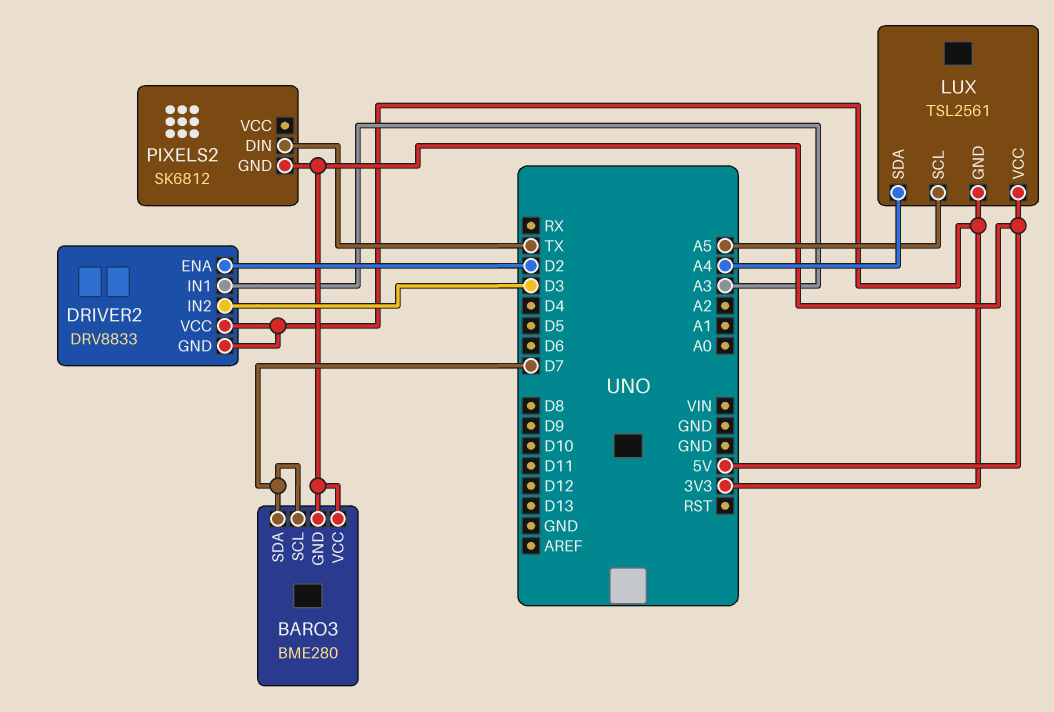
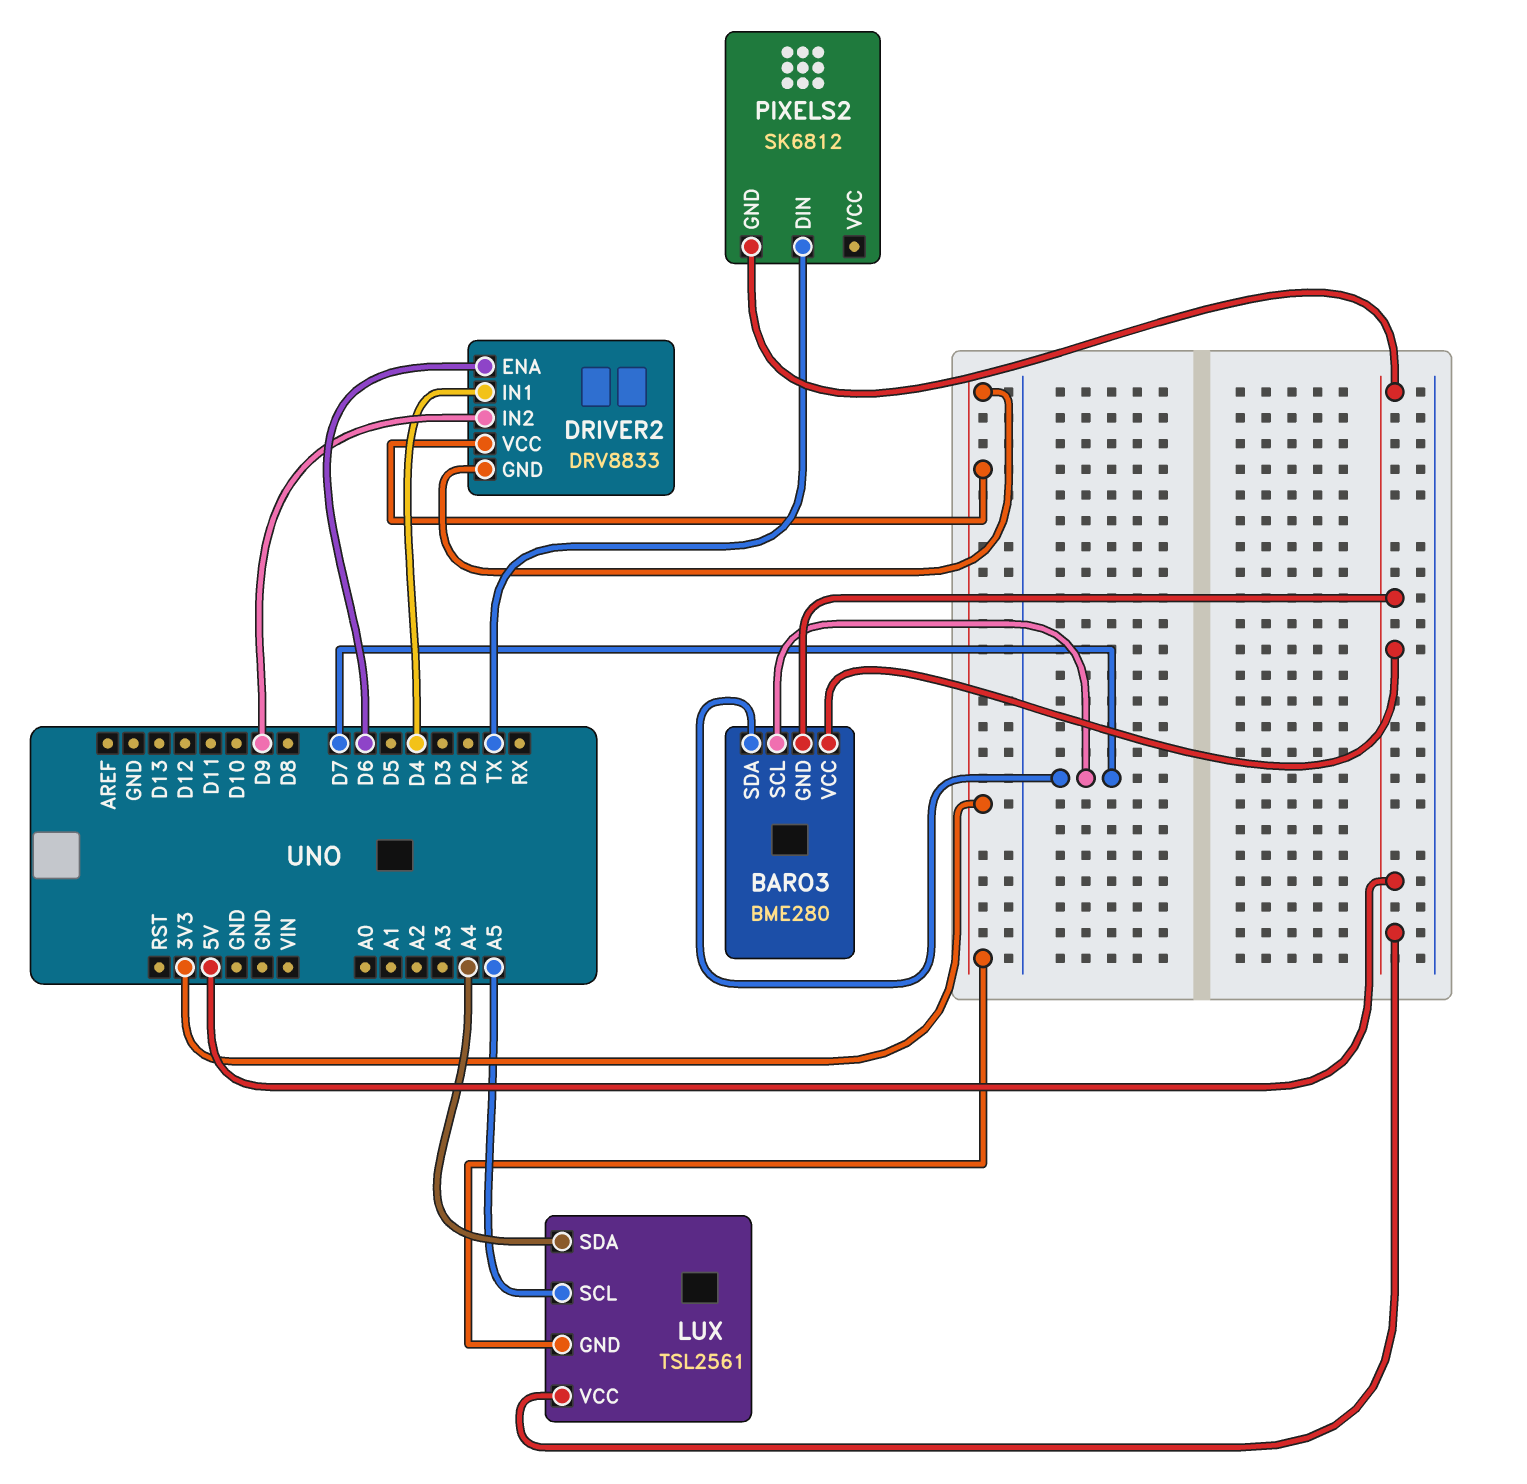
DRIVER2 pin ENA: D2 -> D6
DRIVER2 pin IN1: A3 -> D4
DRIVER2 pin IN2: D3 -> D9

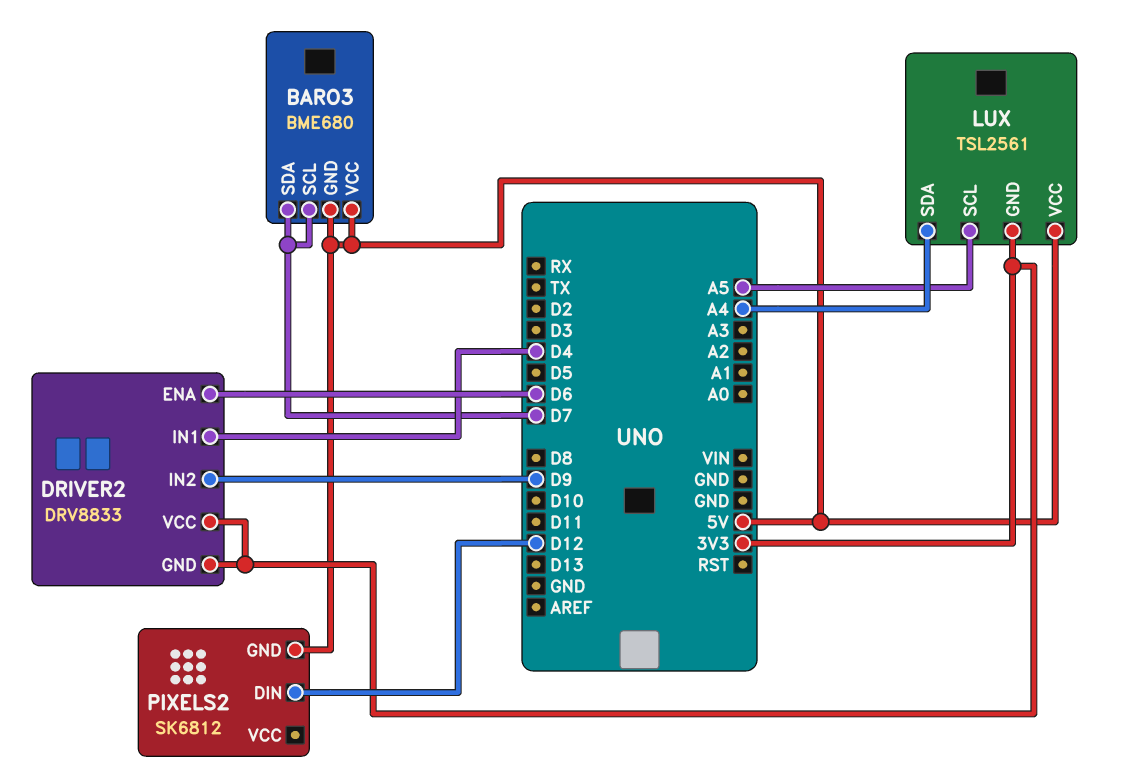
BARO3: BME280 -> BME680
PIXELS2 pin DIN: TX -> D12

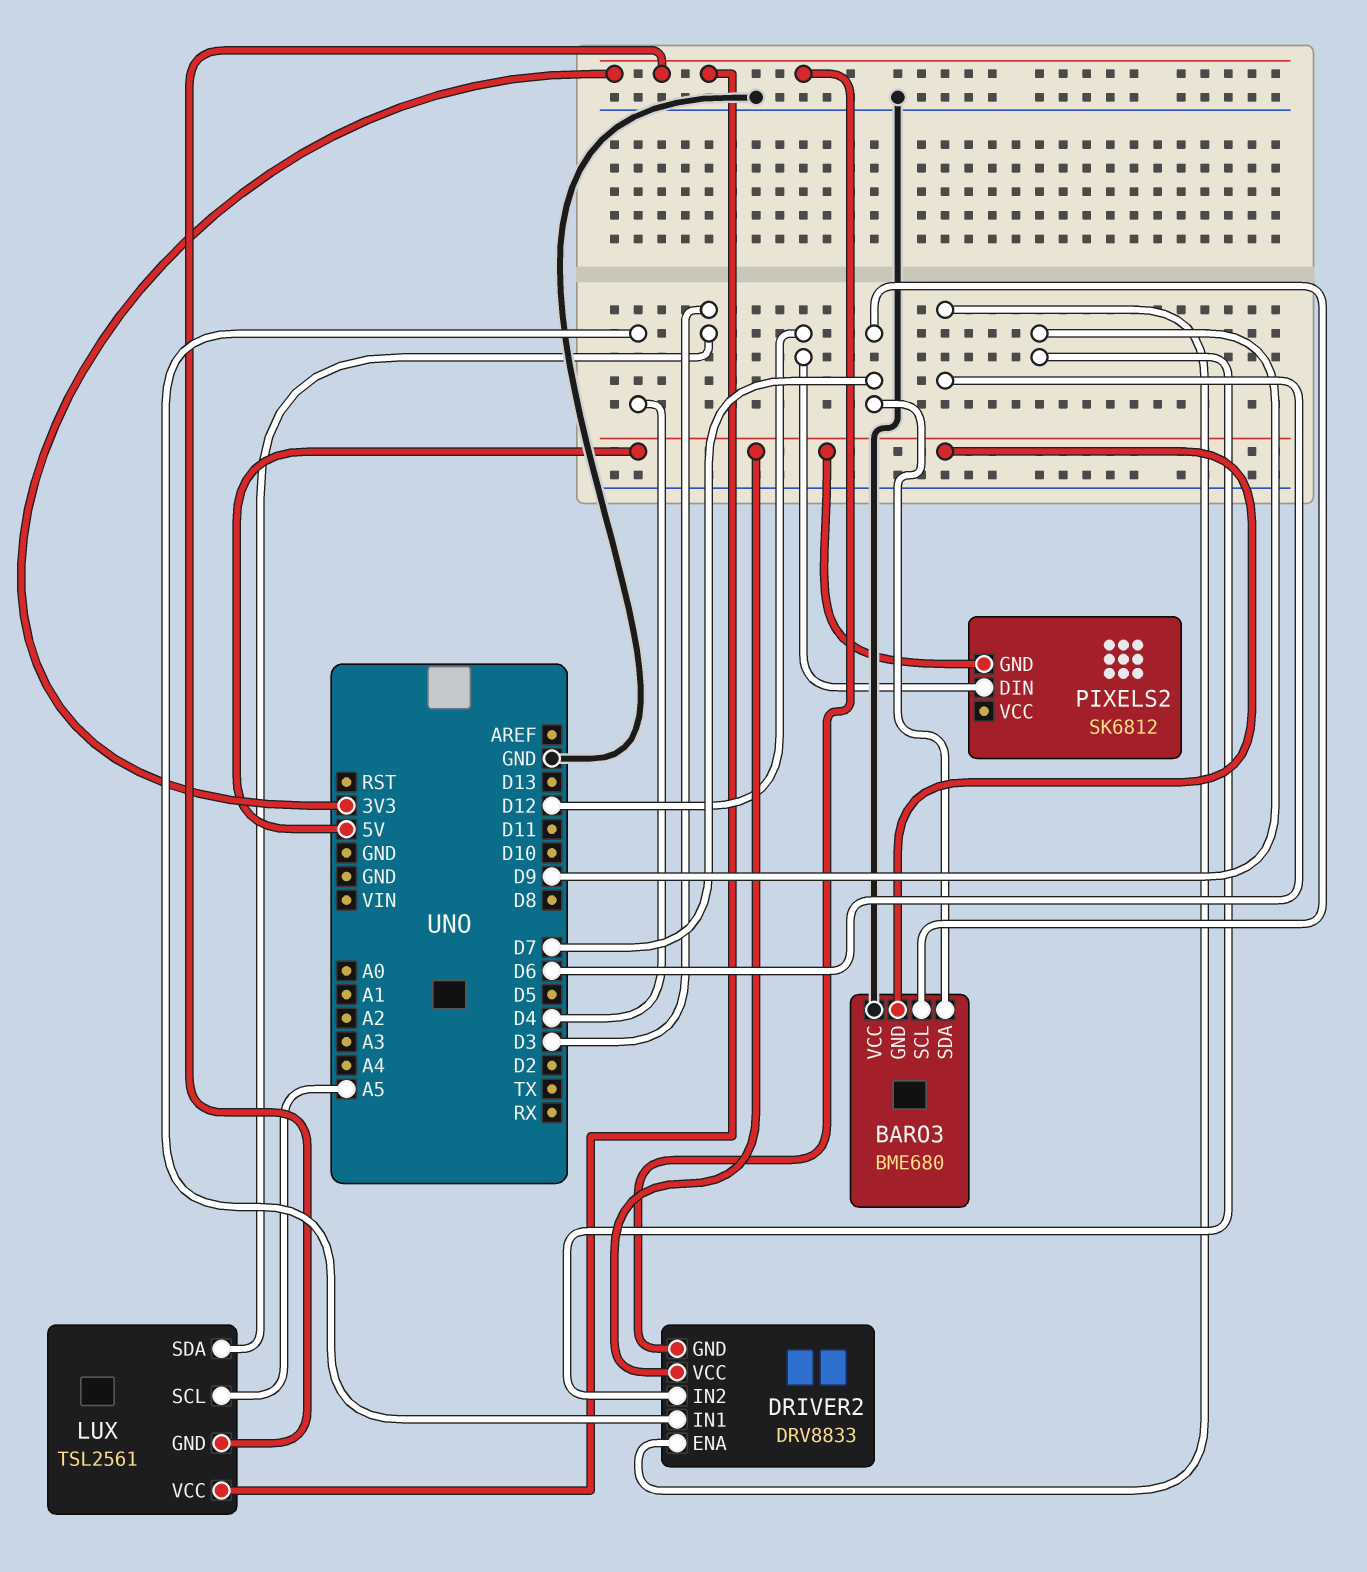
BARO3 pin VCC: 5V -> GND
DRIVER2 pin VCC: 3V3 -> 5V
LUX pin SDA: A4 -> D3
LUX pin VCC: 5V -> 3V3

